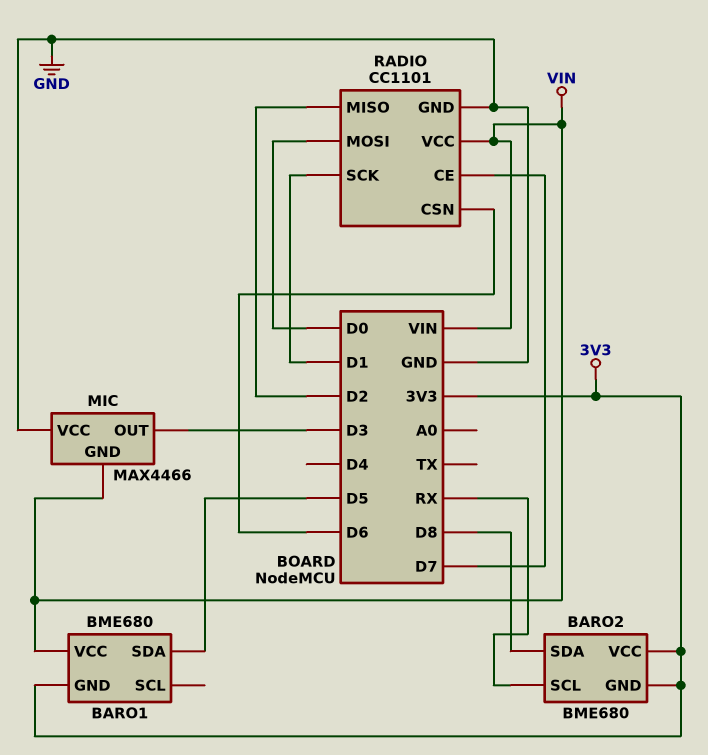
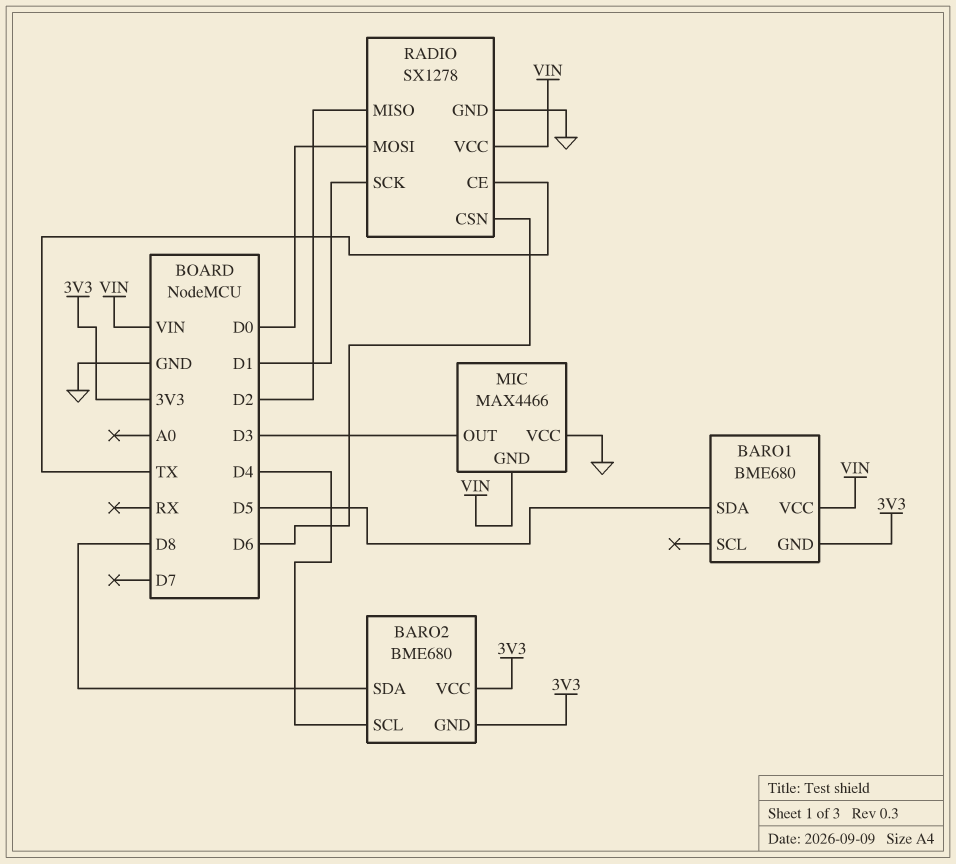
BARO2 pin SCL: RX -> D4
RADIO: CC1101 -> SX1278
RADIO pin CE: D7 -> TX

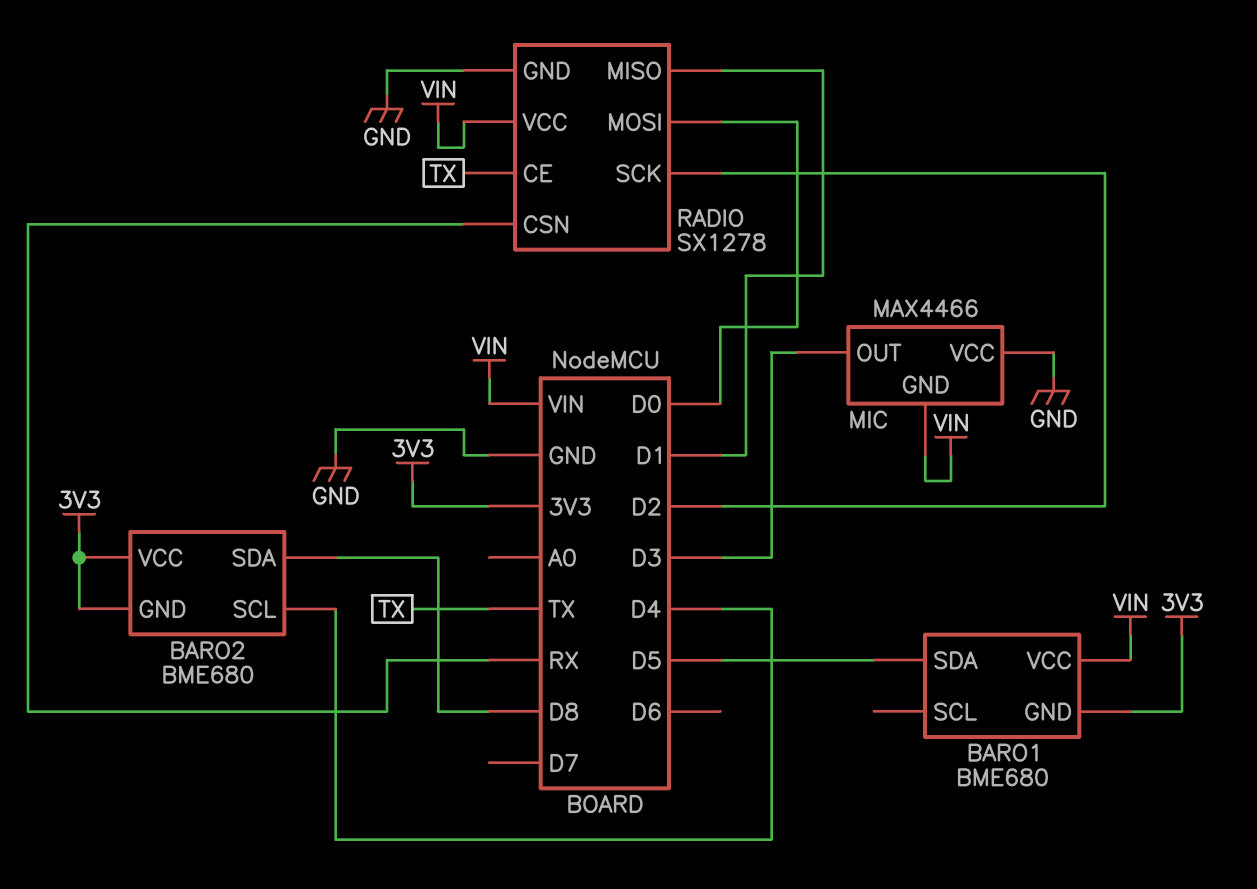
RADIO pin CSN: D6 -> RX
RADIO pin MISO: D2 -> D1
RADIO pin SCK: D1 -> D2

